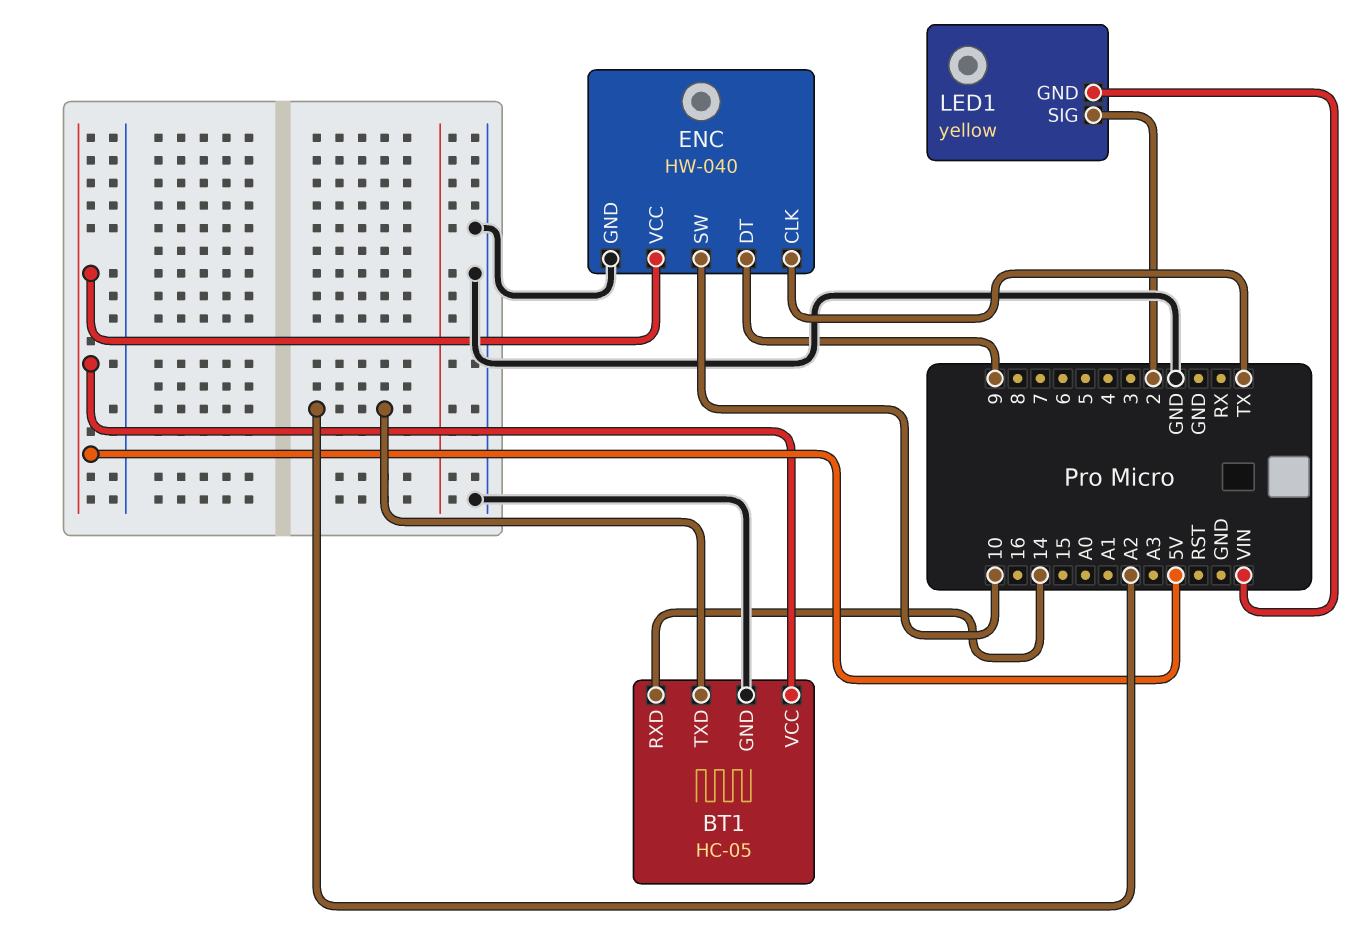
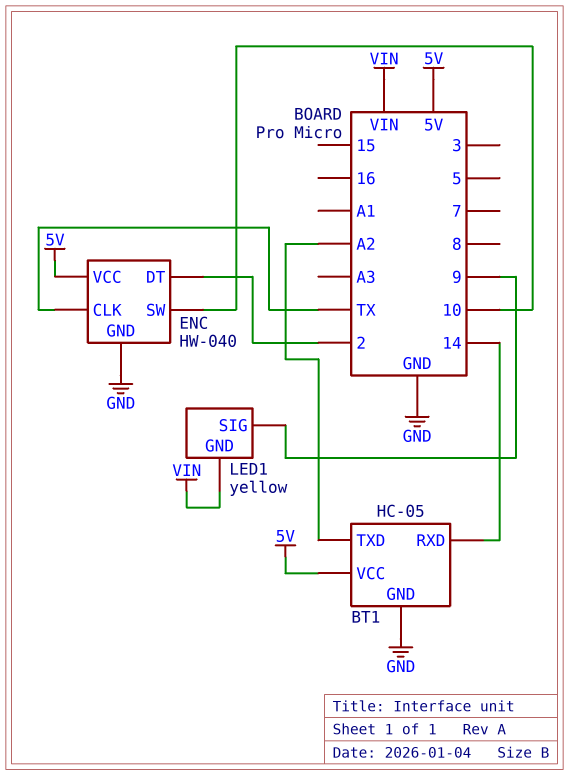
ENC pin DT: 9 -> 2
LED1 pin SIG: 2 -> 9

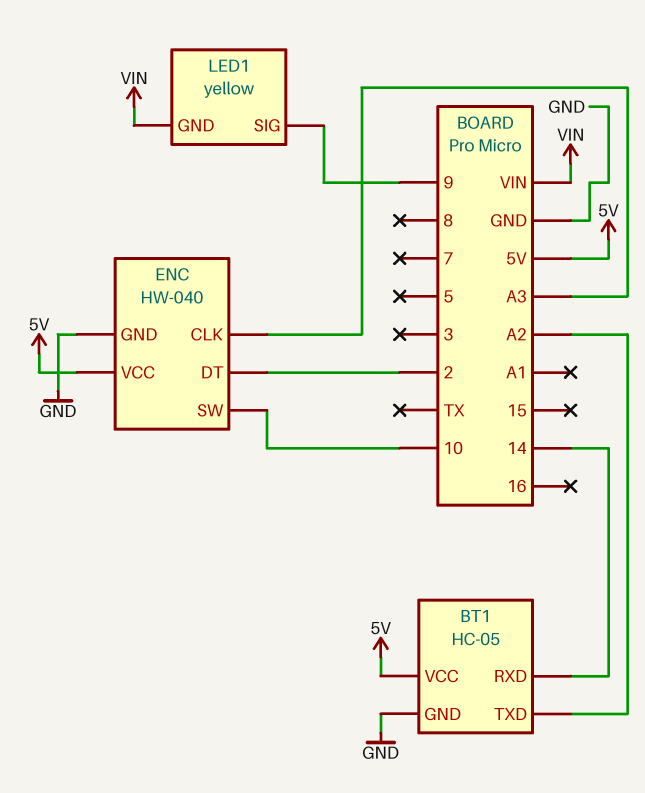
ENC pin CLK: TX -> A3

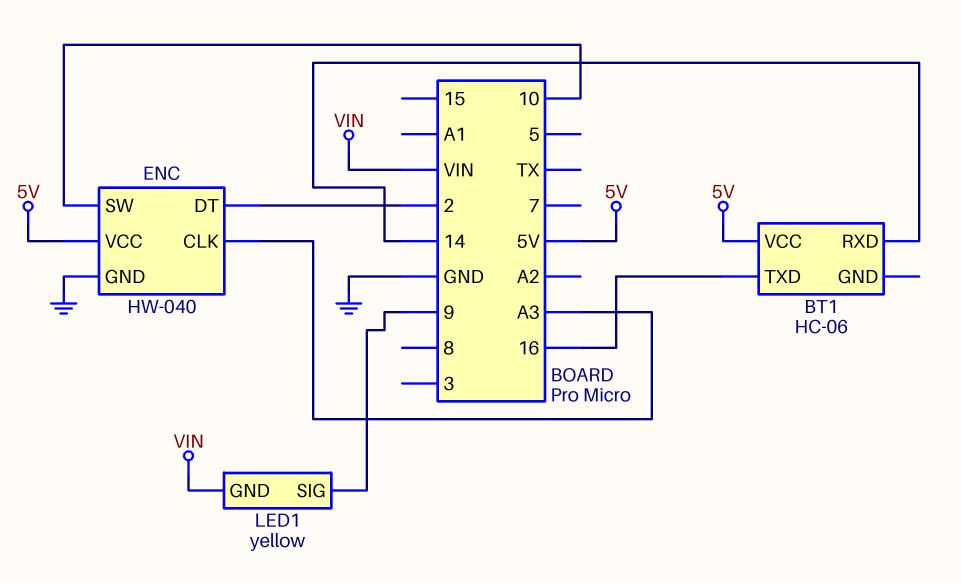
BT1: HC-05 -> HC-06
BT1 pin GND: GND -> none
BT1 pin TXD: A2 -> 16

